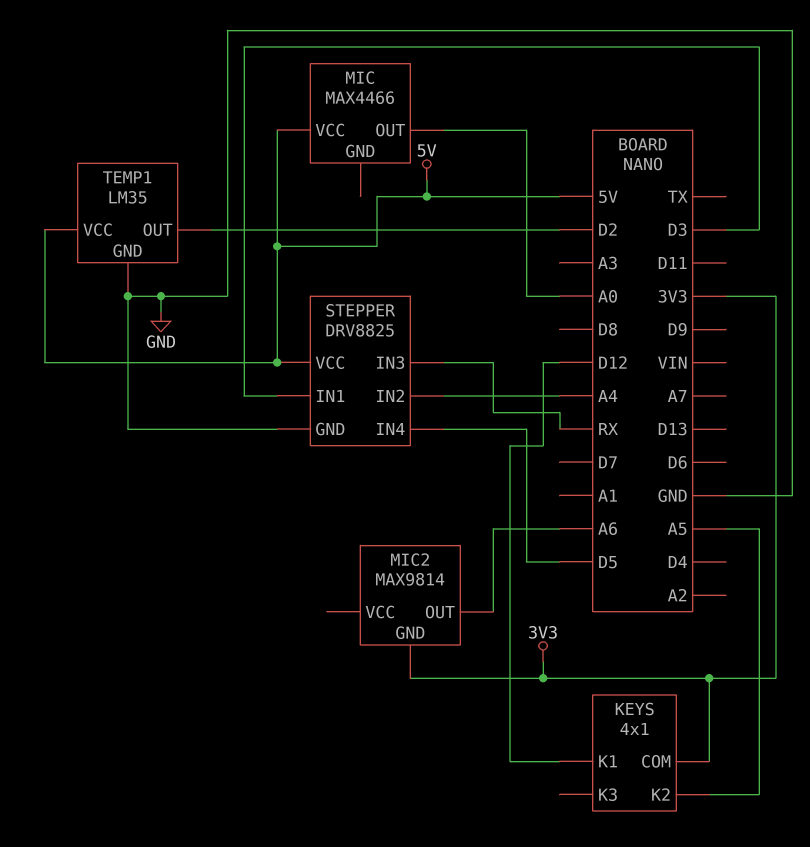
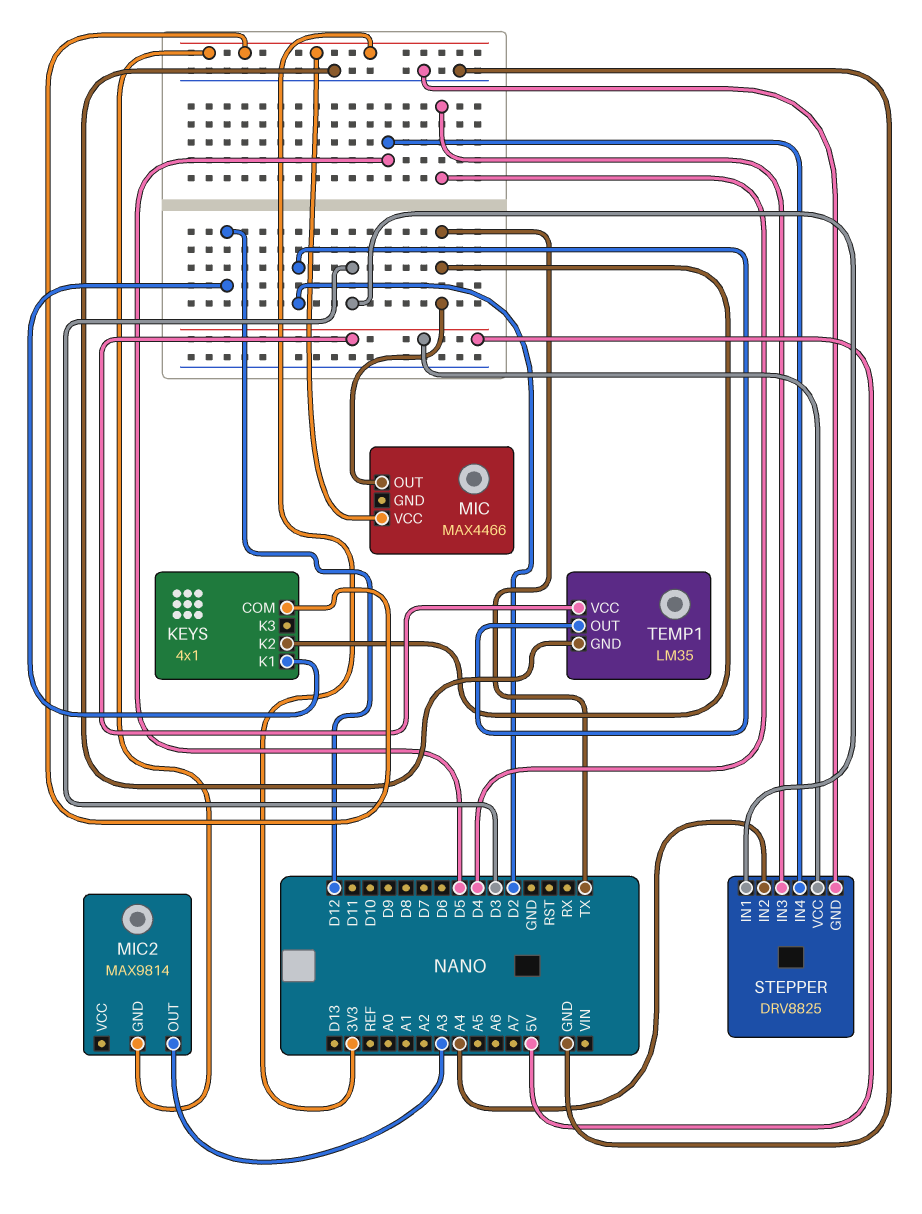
KEYS pin K2: A5 -> TX
MIC pin OUT: A0 -> TX
MIC pin VCC: 5V -> 3V3
MIC2 pin OUT: A6 -> A3
STEPPER pin IN3: RX -> D4

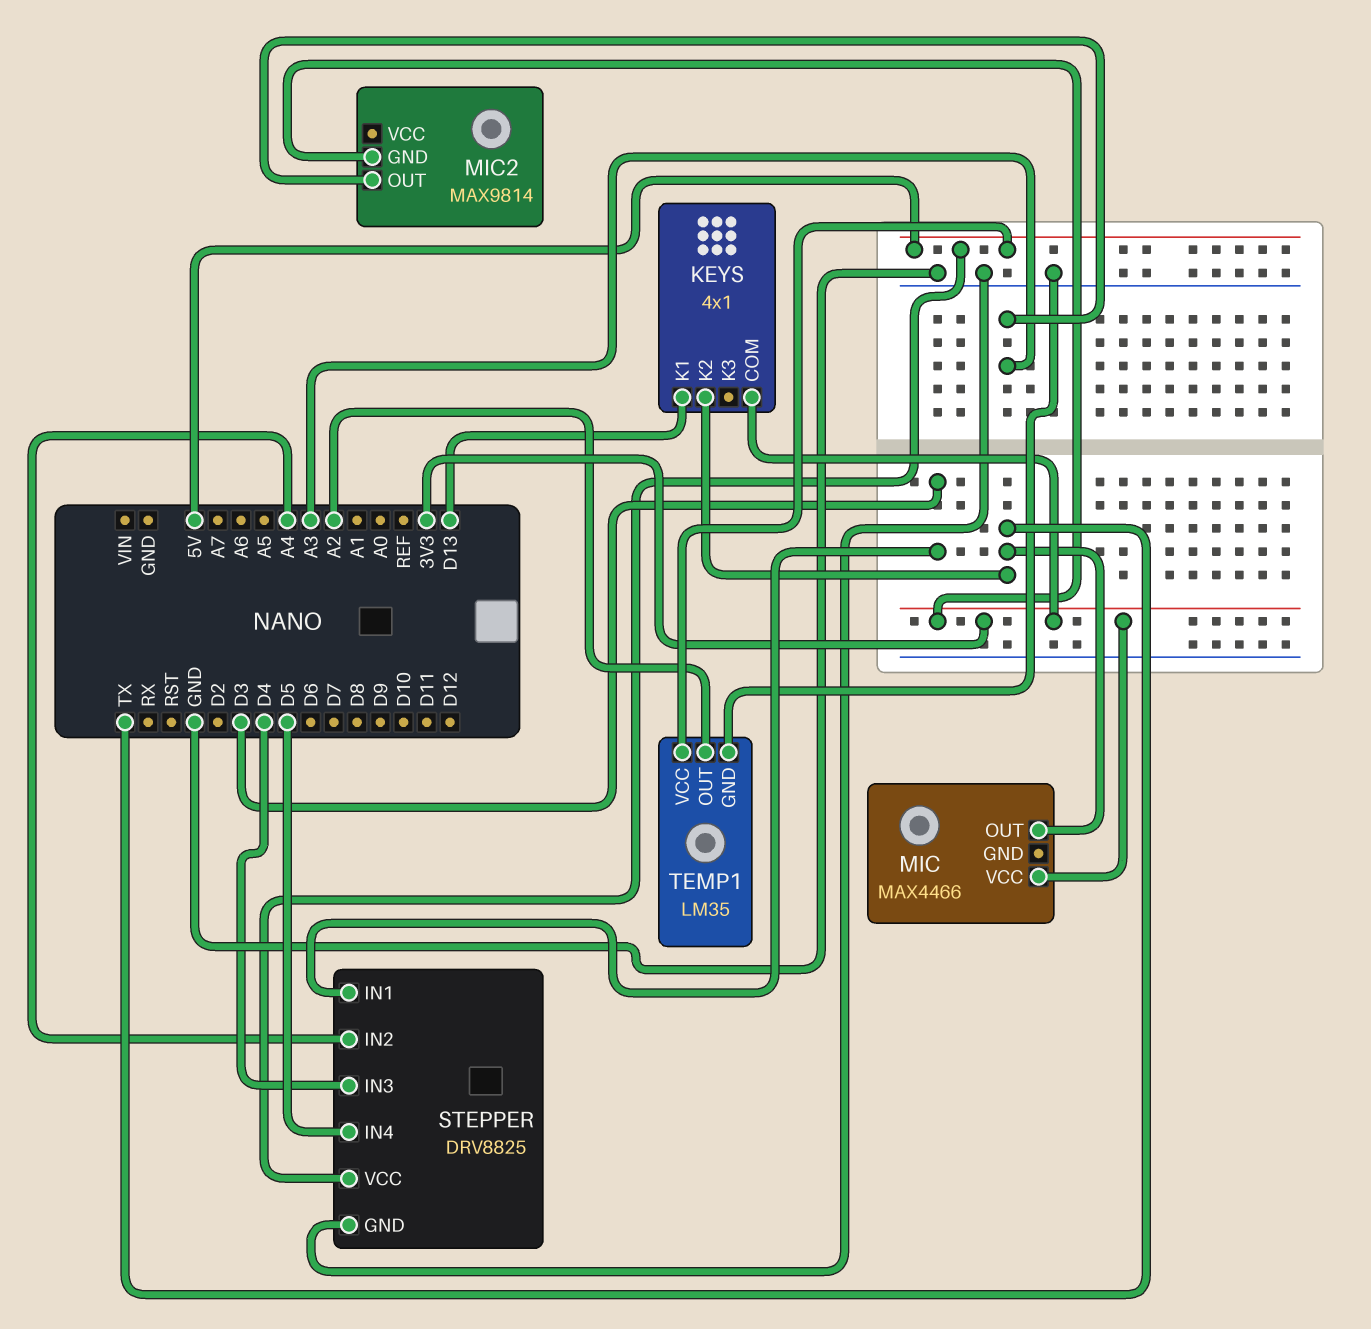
KEYS pin K1: D12 -> D13
TEMP1 pin OUT: D2 -> A2

